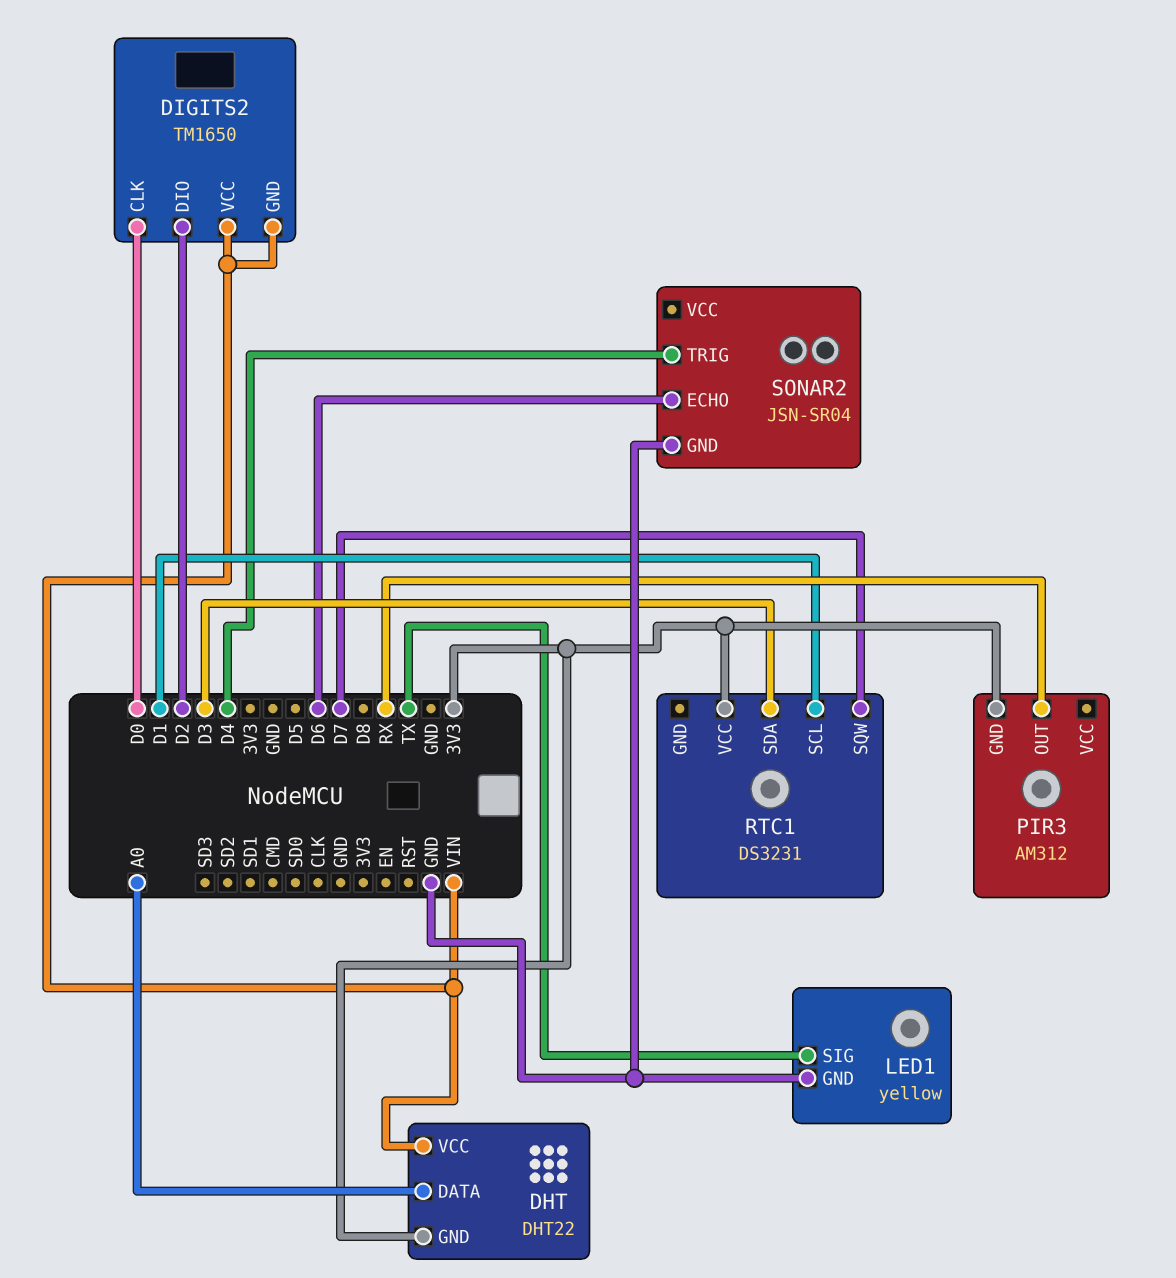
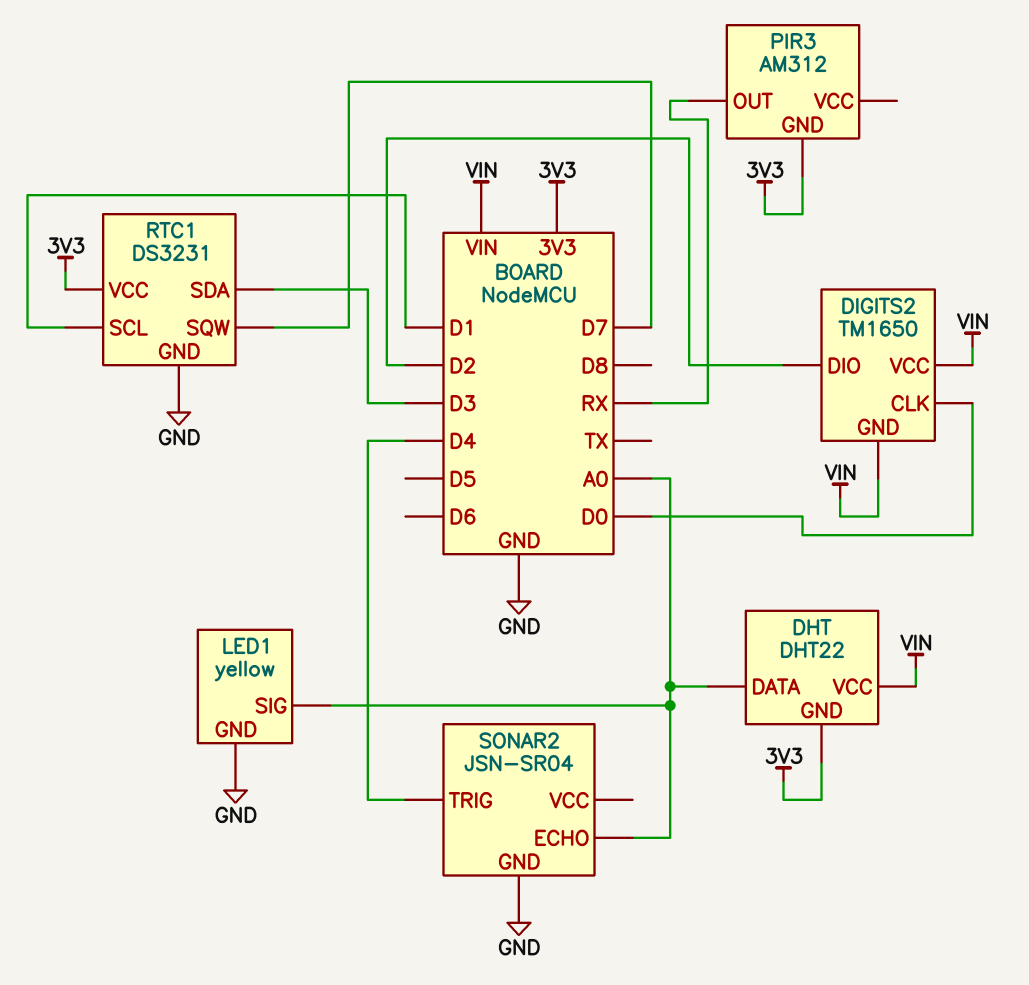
LED1 pin SIG: TX -> A0
RTC1 pin GND: none -> GND
SONAR2 pin ECHO: D6 -> A0

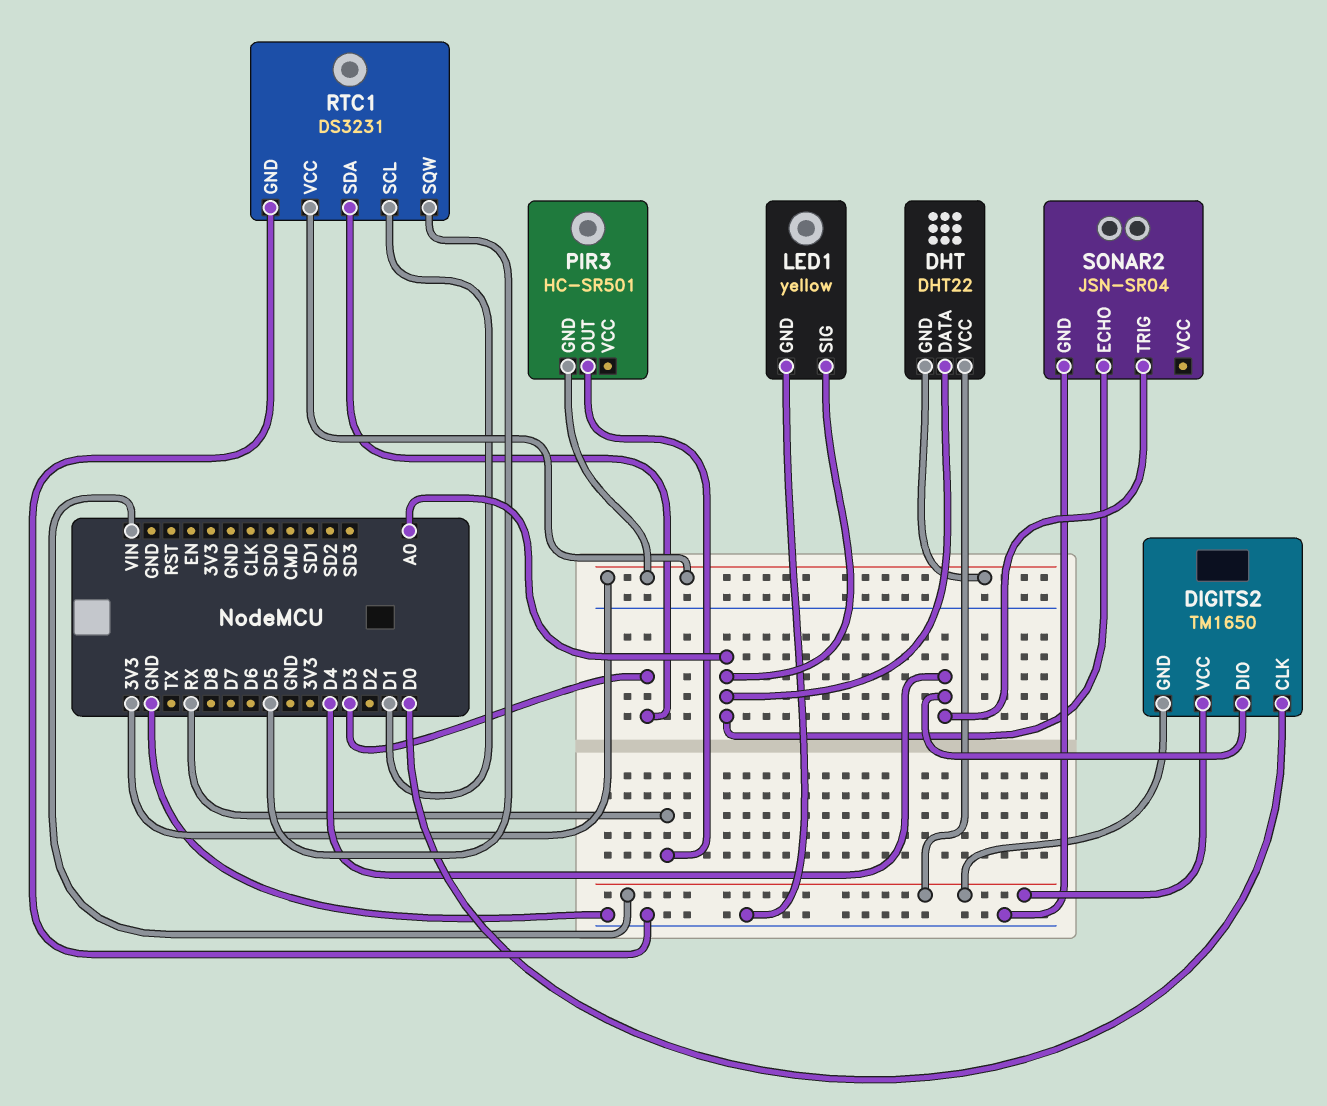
DIGITS2 pin DIO: D2 -> D4
PIR3: AM312 -> HC-SR501
RTC1 pin SQW: D7 -> D5

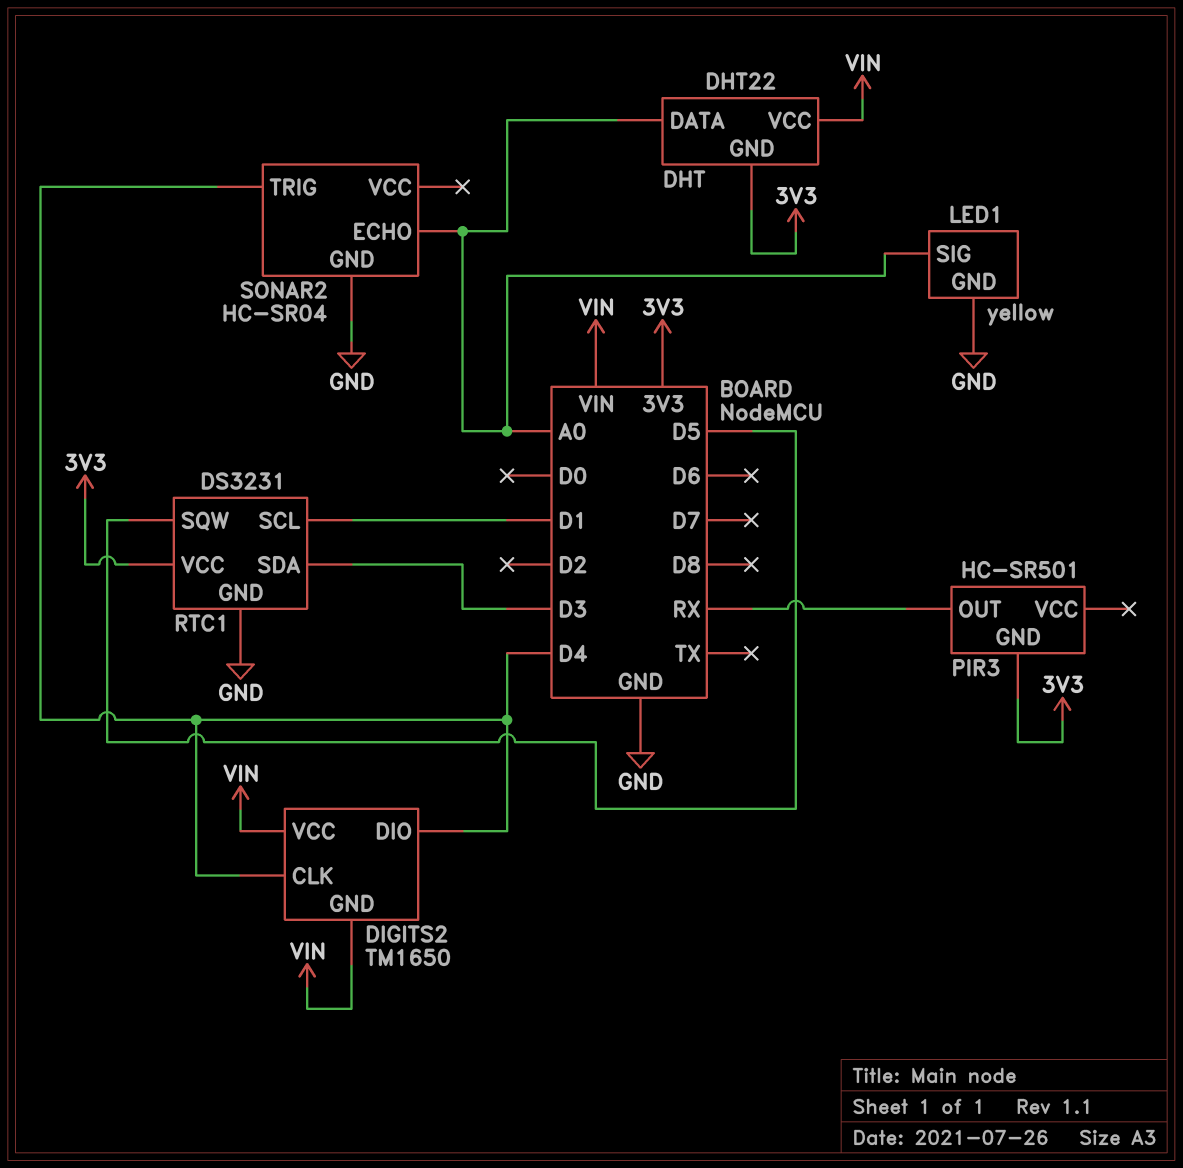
DIGITS2 pin CLK: D0 -> D4
SONAR2: JSN-SR04 -> HC-SR04

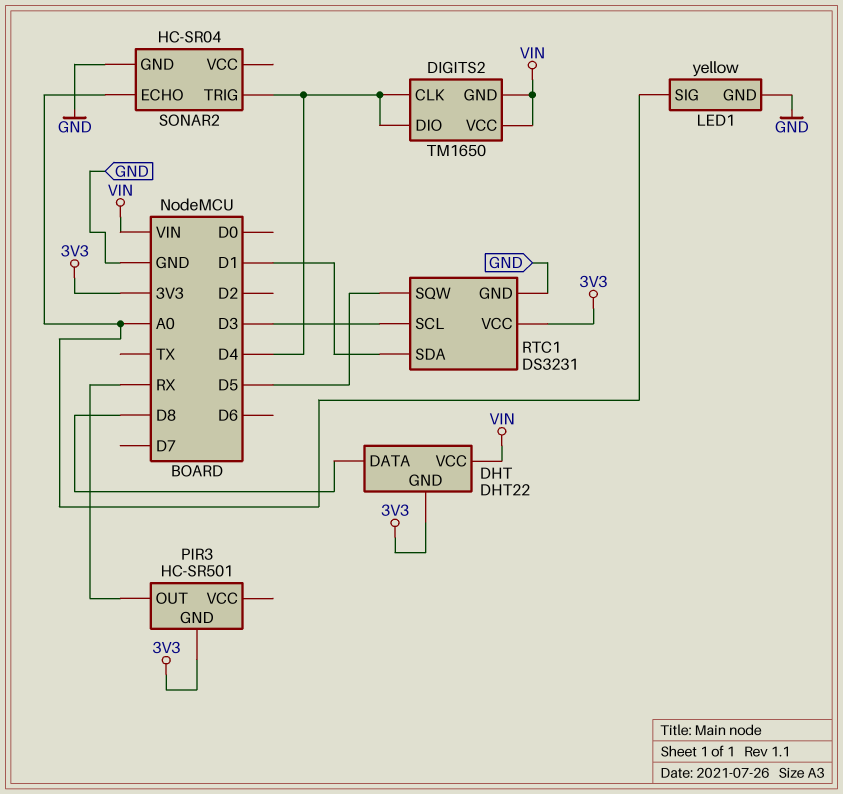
DHT pin DATA: A0 -> D8
RTC1 pin SCL: D1 -> D3
RTC1 pin SDA: D3 -> D1

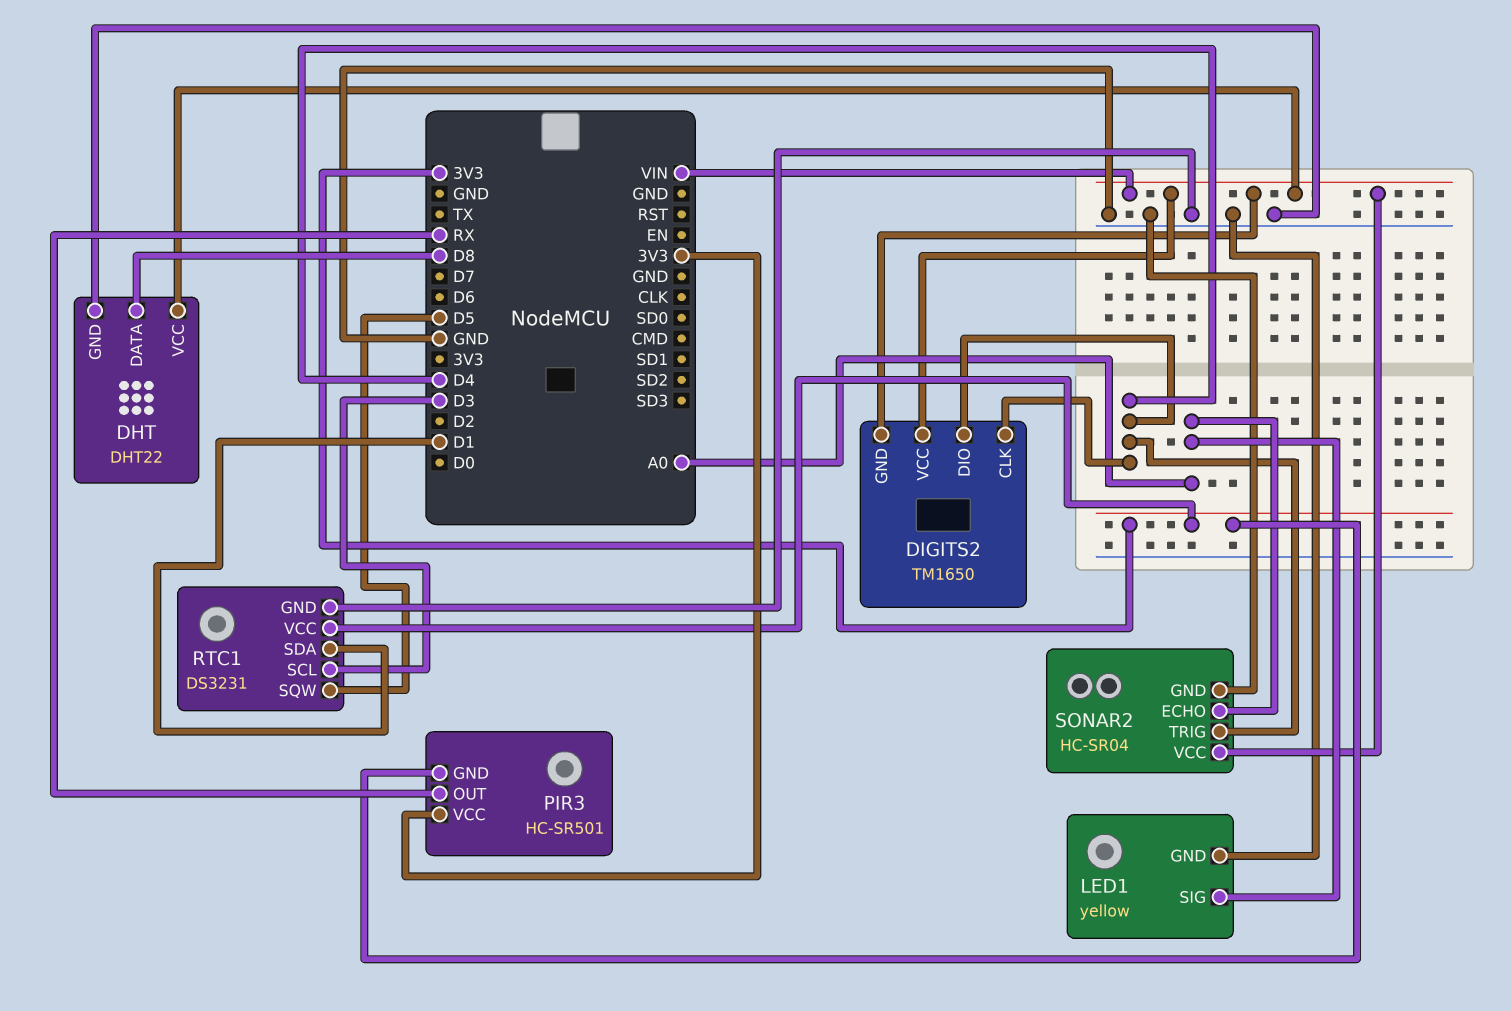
DHT pin GND: 3V3 -> GND
PIR3 pin VCC: none -> 3V3
SONAR2 pin VCC: none -> VIN

